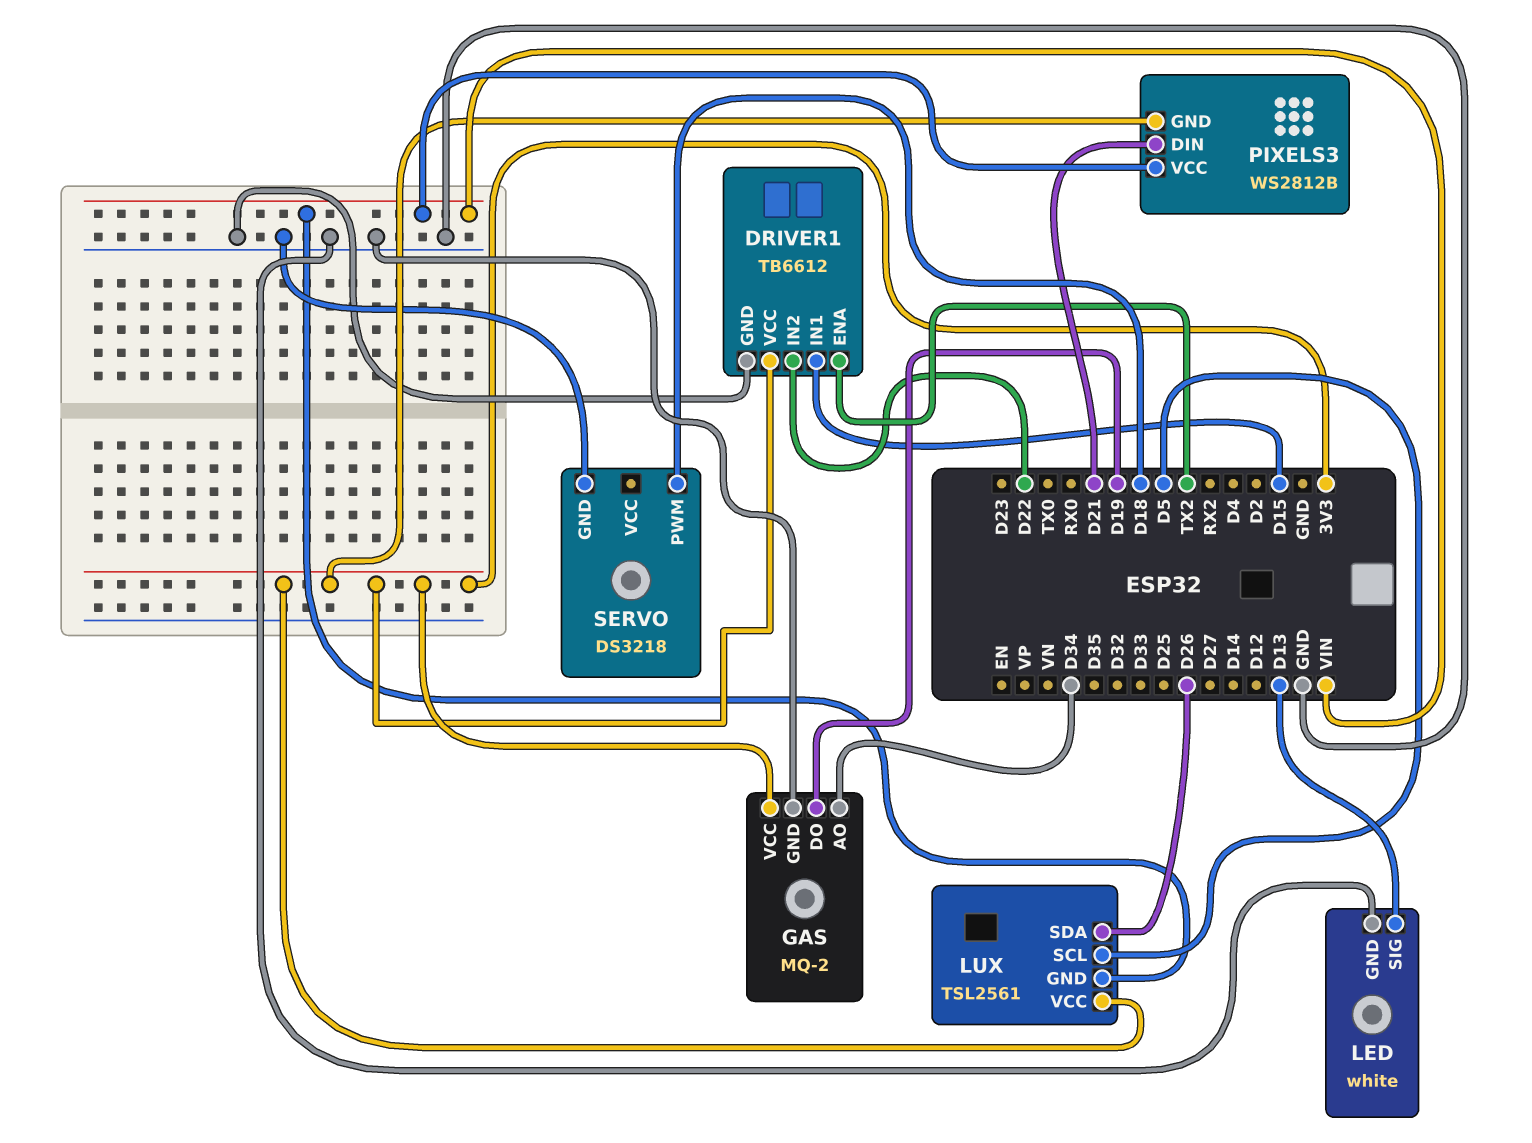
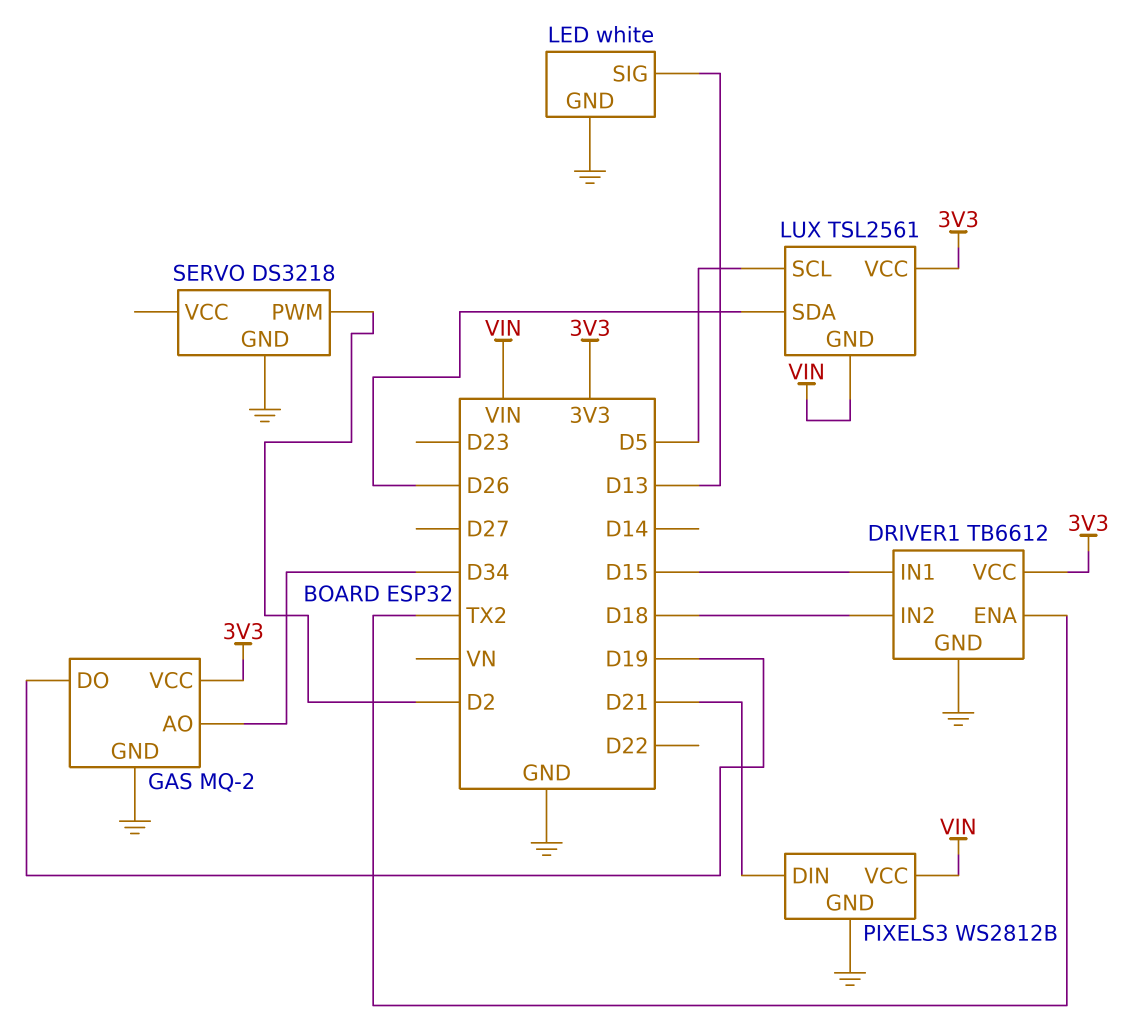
DRIVER1 pin IN2: D22 -> D18
PIXELS3 pin GND: 3V3 -> GND
SERVO pin PWM: D18 -> D2

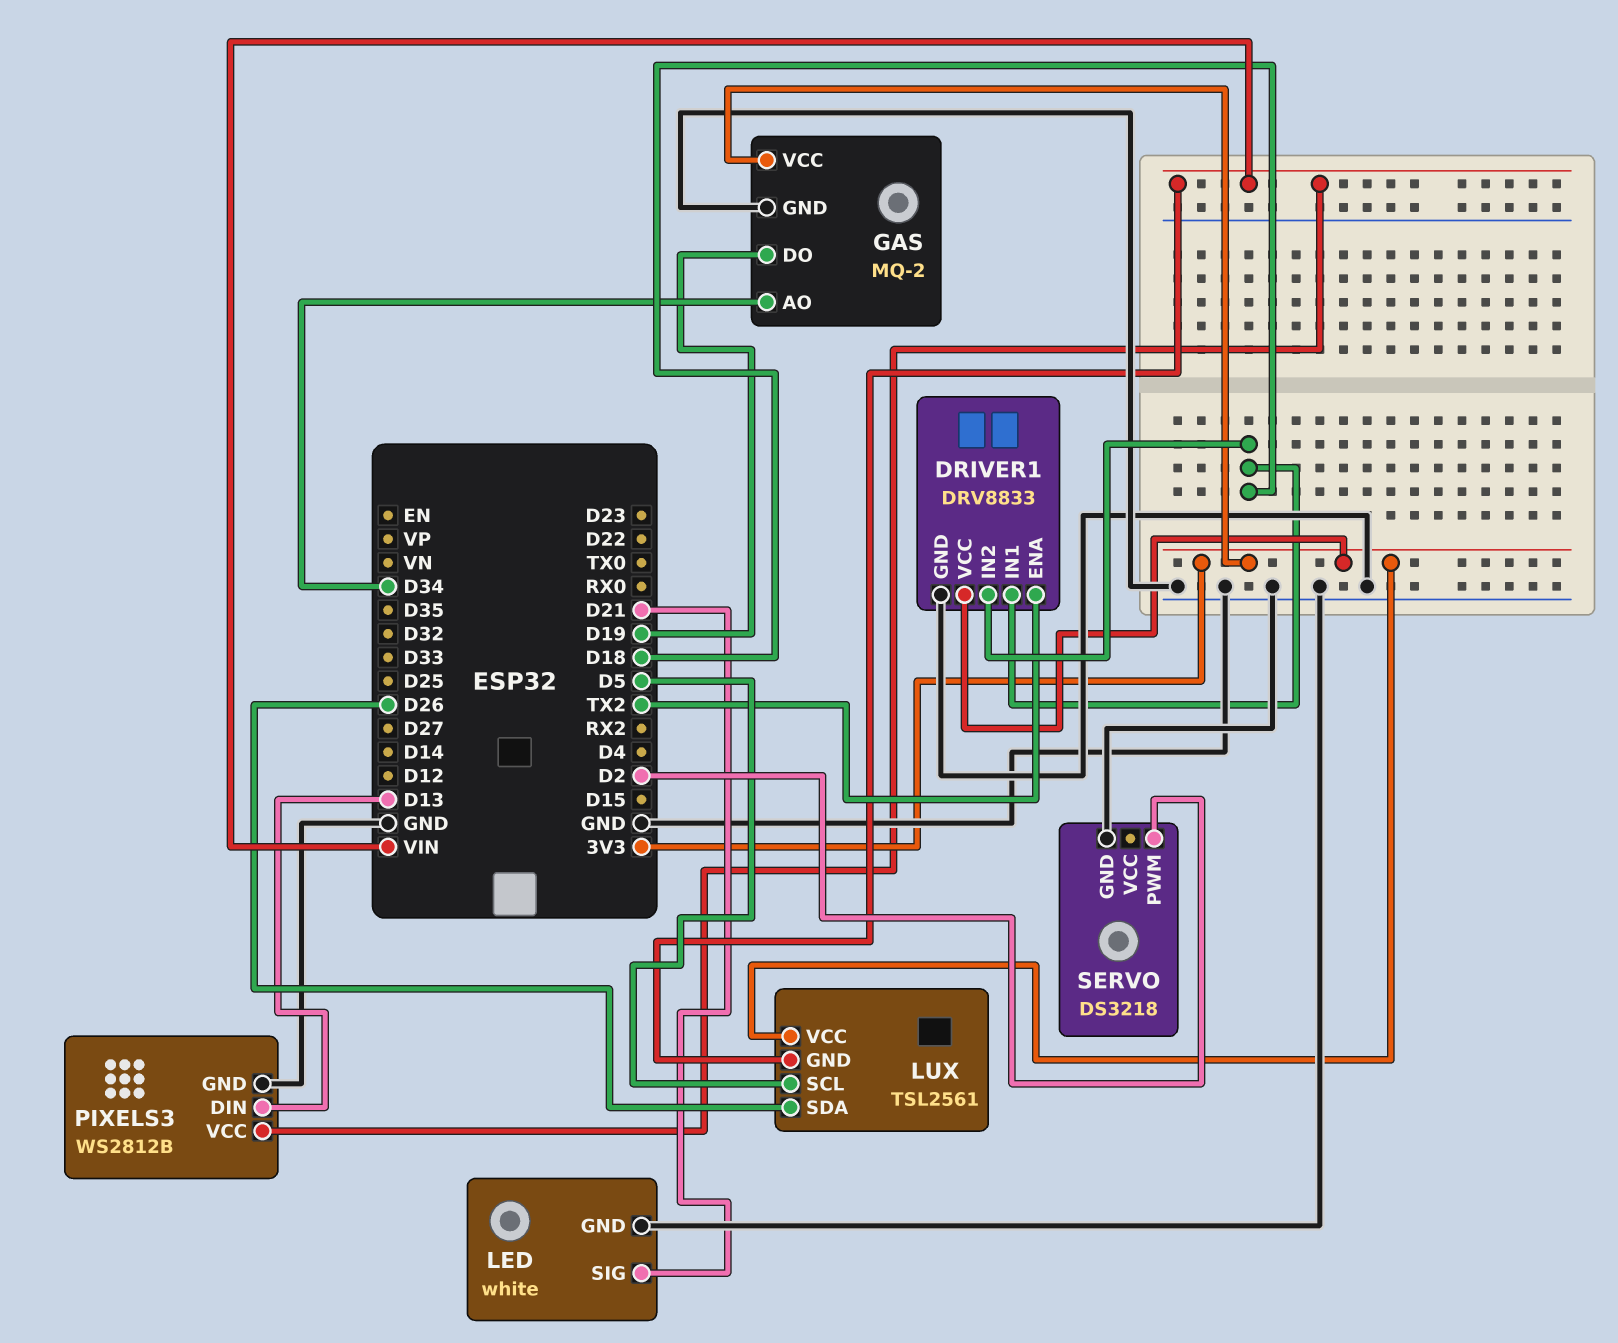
DRIVER1: TB6612 -> DRV8833
DRIVER1 pin IN1: D15 -> D18
LED pin SIG: D13 -> D21
PIXELS3 pin DIN: D21 -> D13

